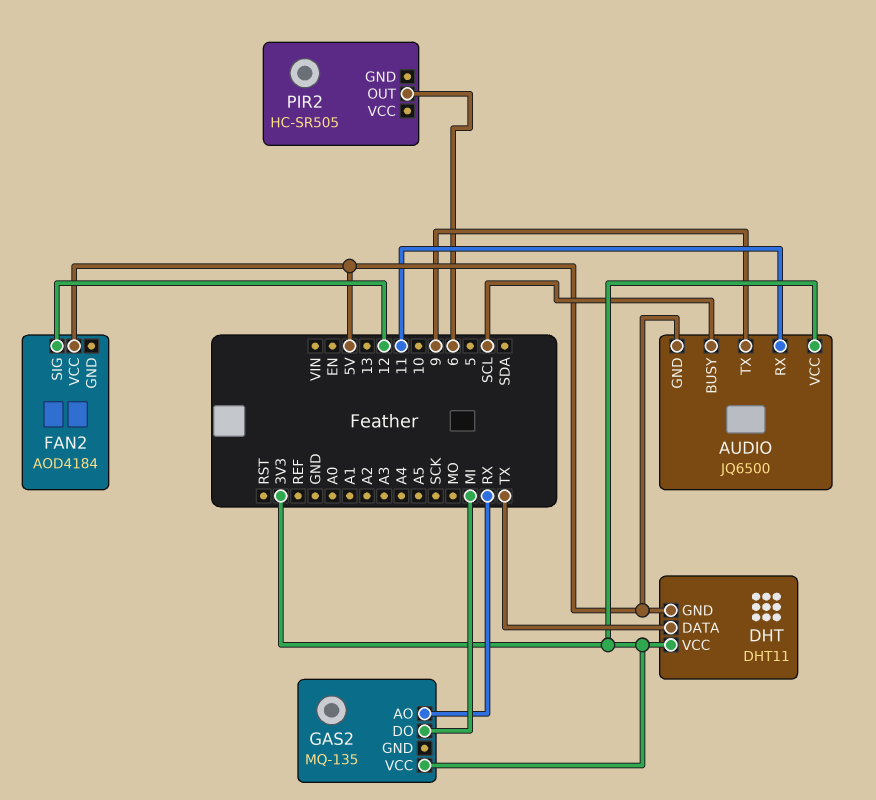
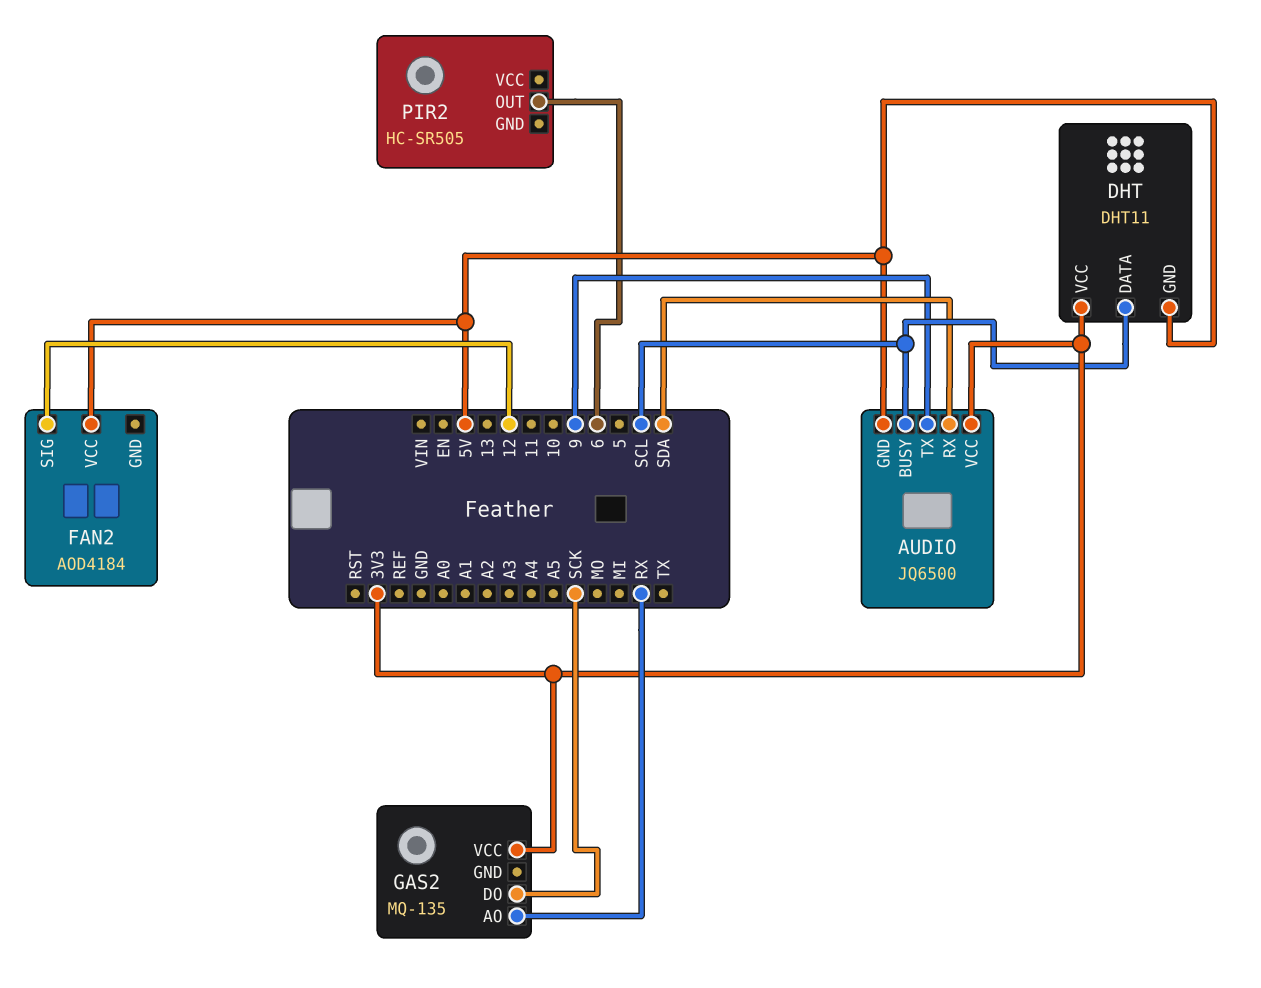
AUDIO pin RX: 11 -> SDA
DHT pin DATA: TX -> SCL
GAS2 pin DO: MI -> SCK

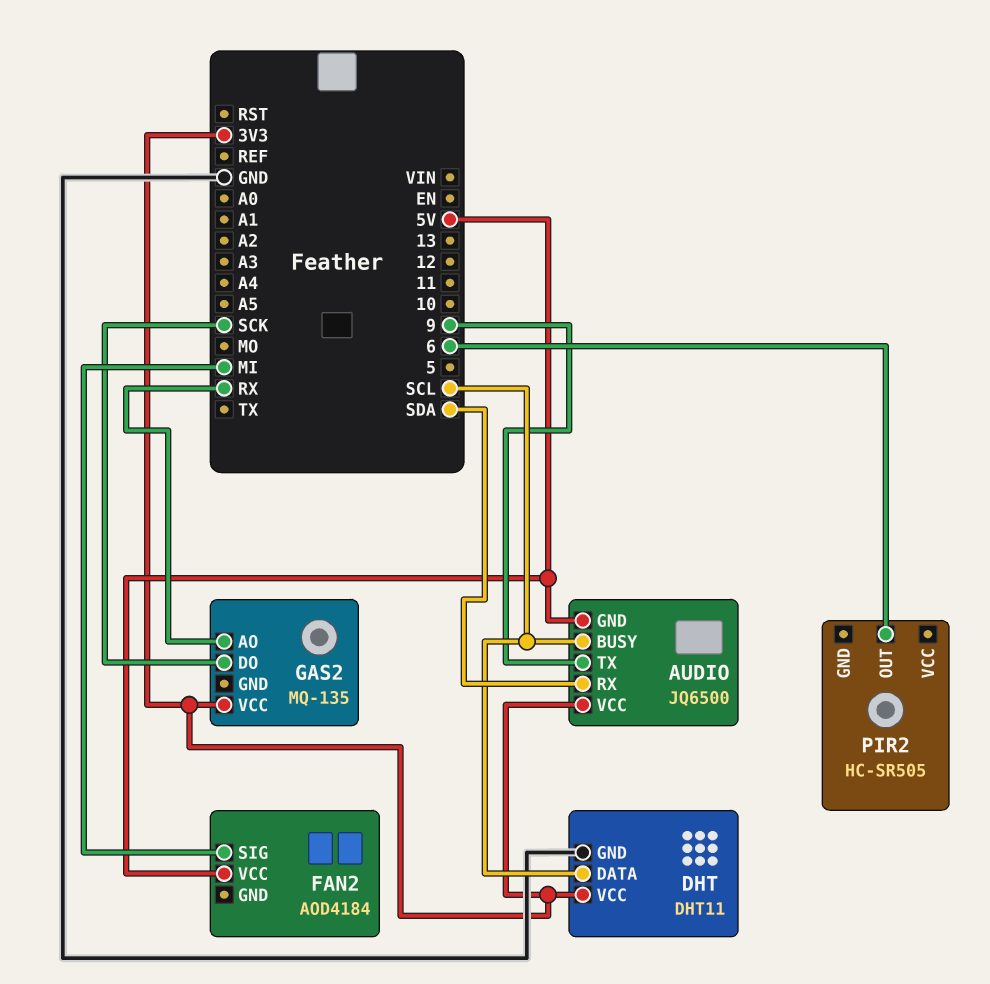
DHT pin GND: 5V -> GND
FAN2 pin SIG: 12 -> MI

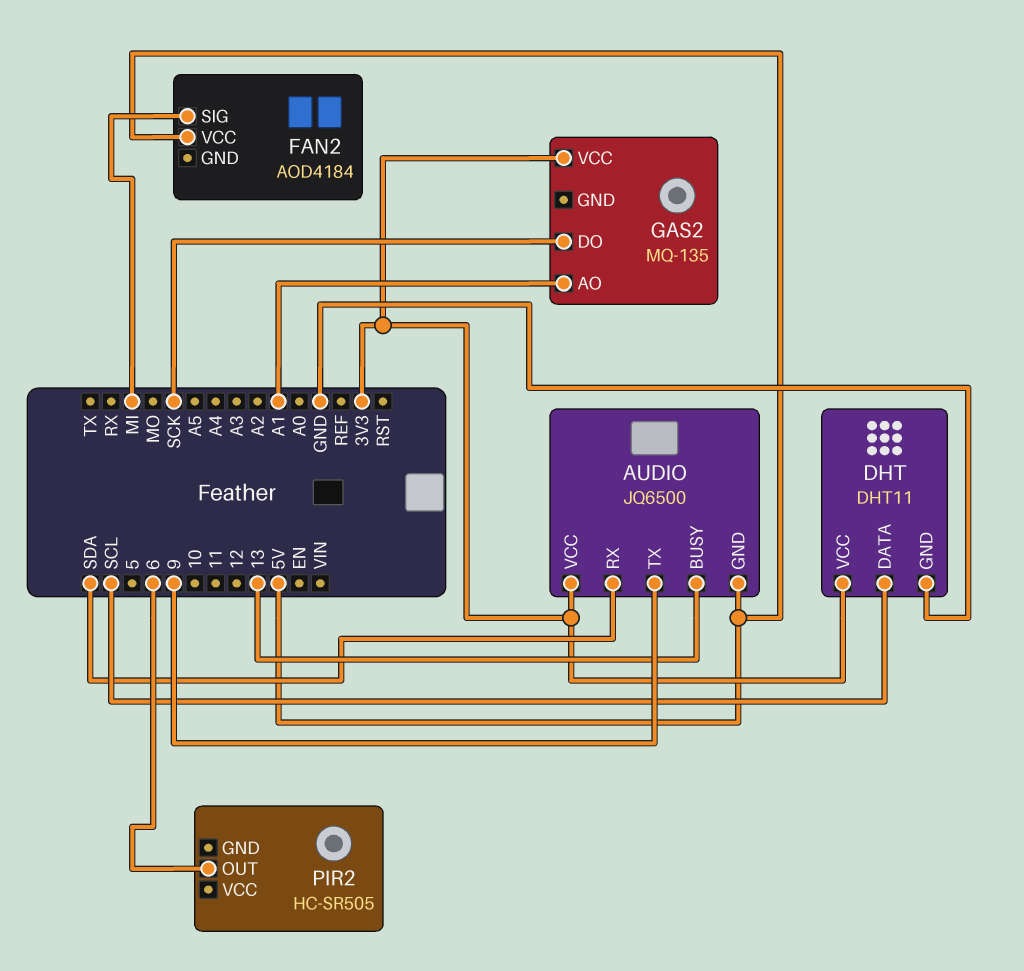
AUDIO pin BUSY: SCL -> 13
GAS2 pin AO: RX -> A1

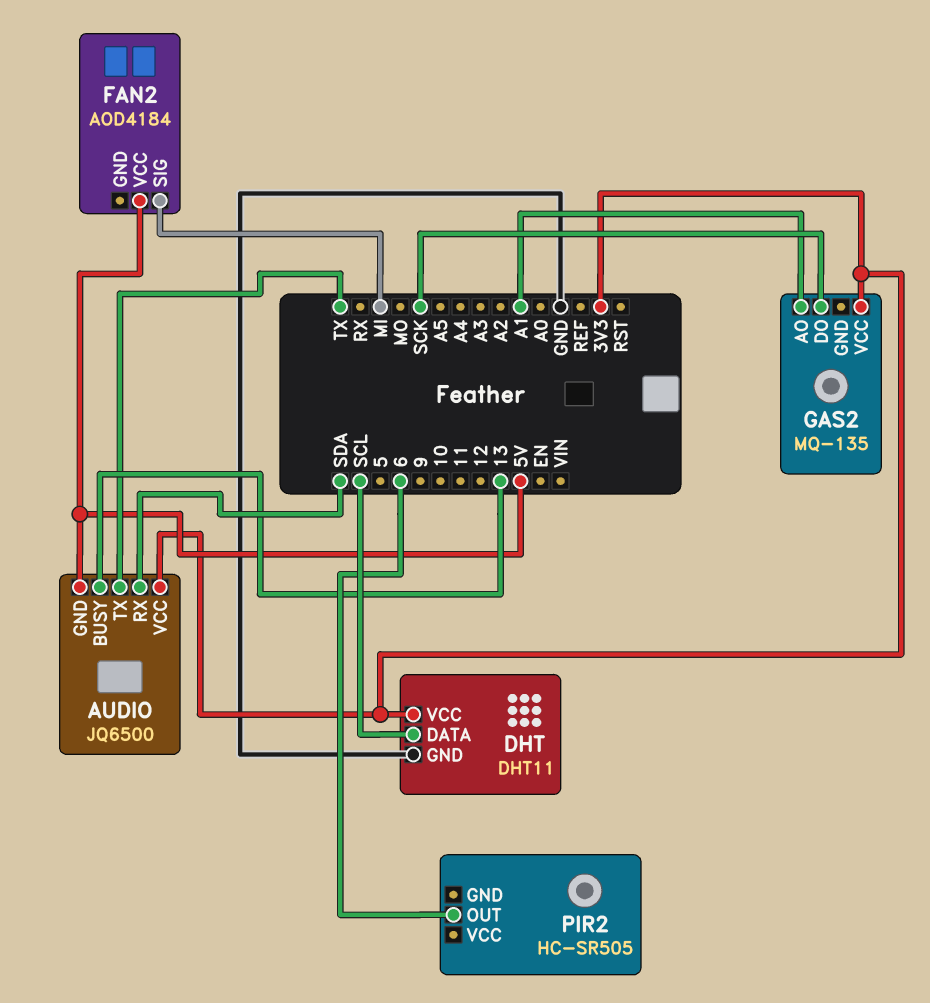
AUDIO pin TX: 9 -> TX

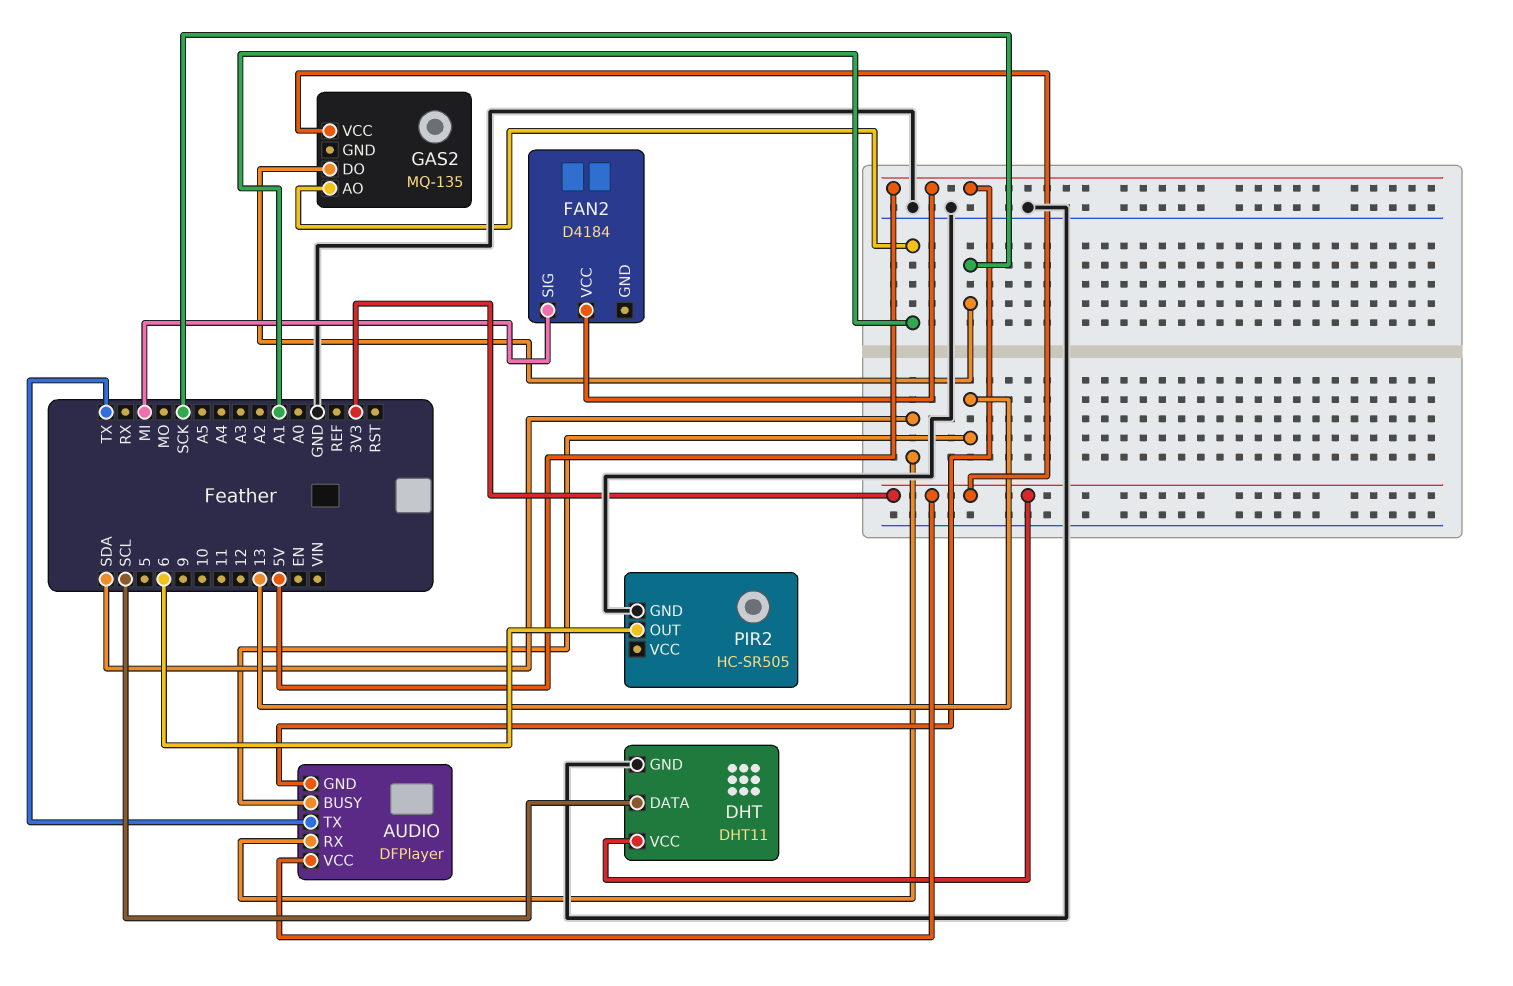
AUDIO: JQ6500 -> DFPlayer
FAN2: AOD4184 -> D4184
PIR2 pin GND: none -> GND

